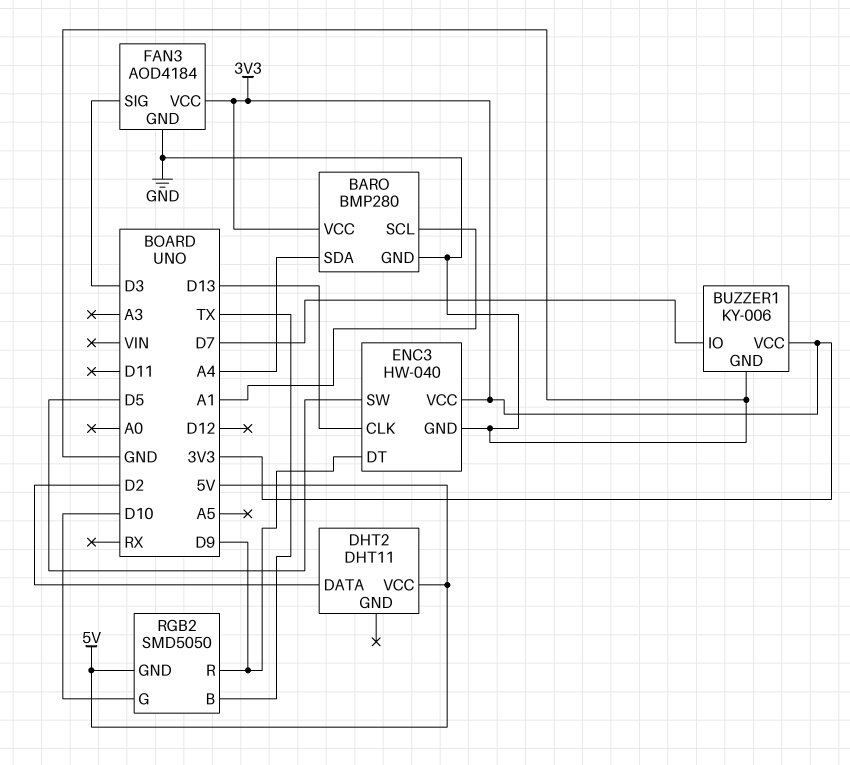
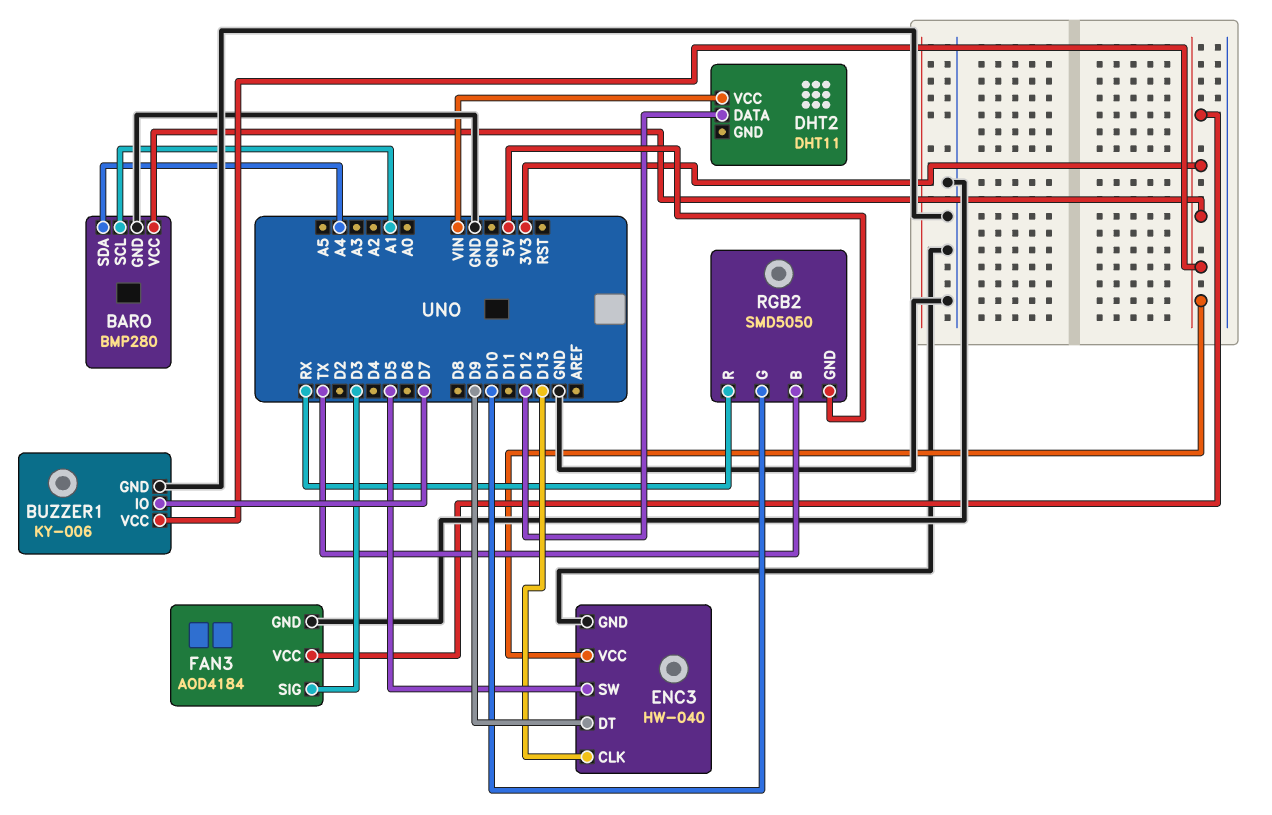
DHT2 pin DATA: D2 -> D12
DHT2 pin VCC: 5V -> VIN
RGB2 pin R: D9 -> RX

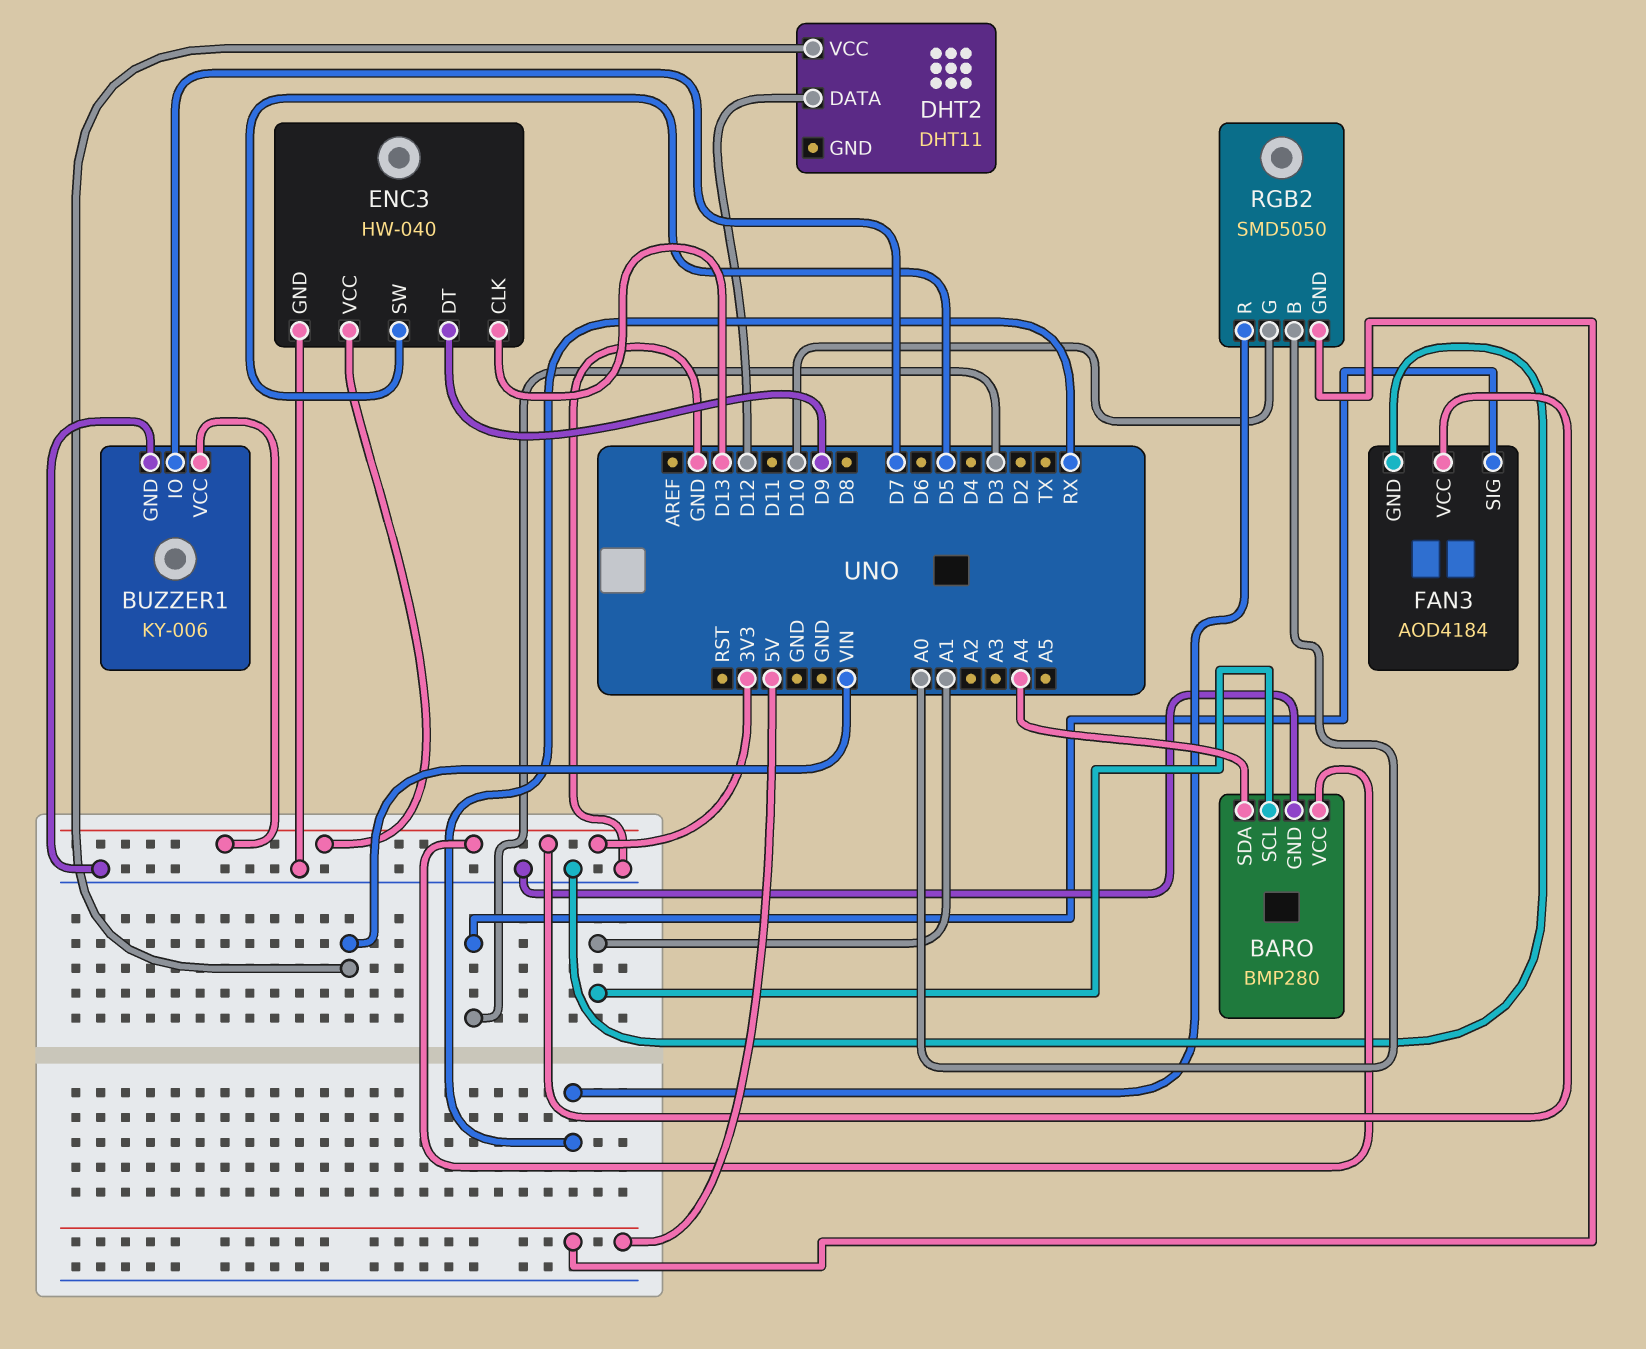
RGB2 pin B: TX -> A0

